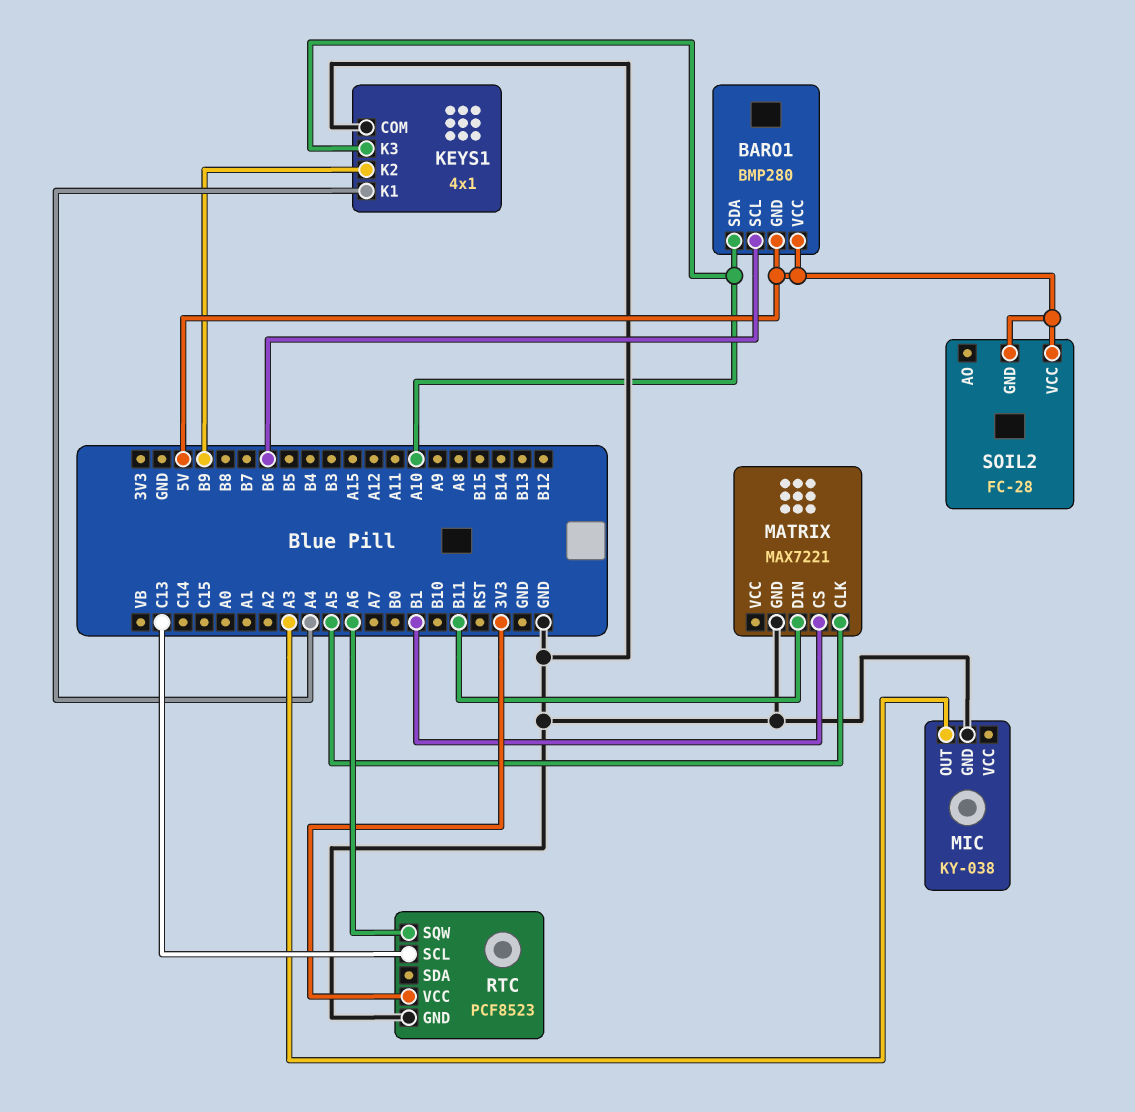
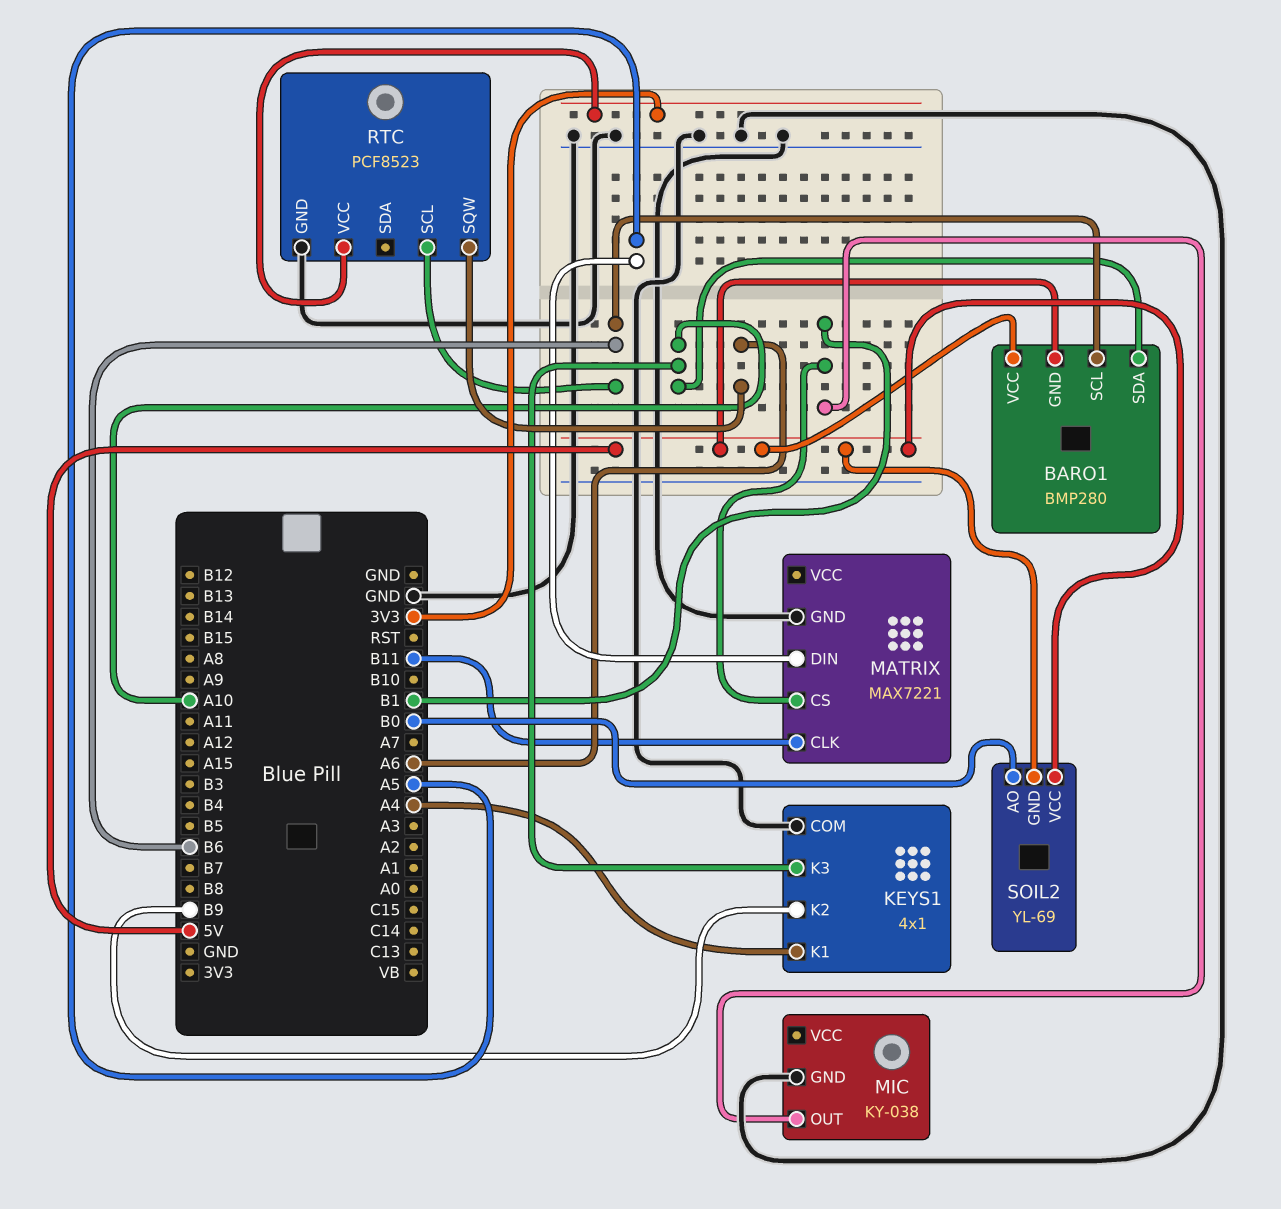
MATRIX pin CLK: A5 -> B11
MATRIX pin DIN: B11 -> A5
MIC pin OUT: A3 -> B1
RTC pin SCL: C13 -> B6
SOIL2: FC-28 -> YL-69
SOIL2 pin AO: none -> B0

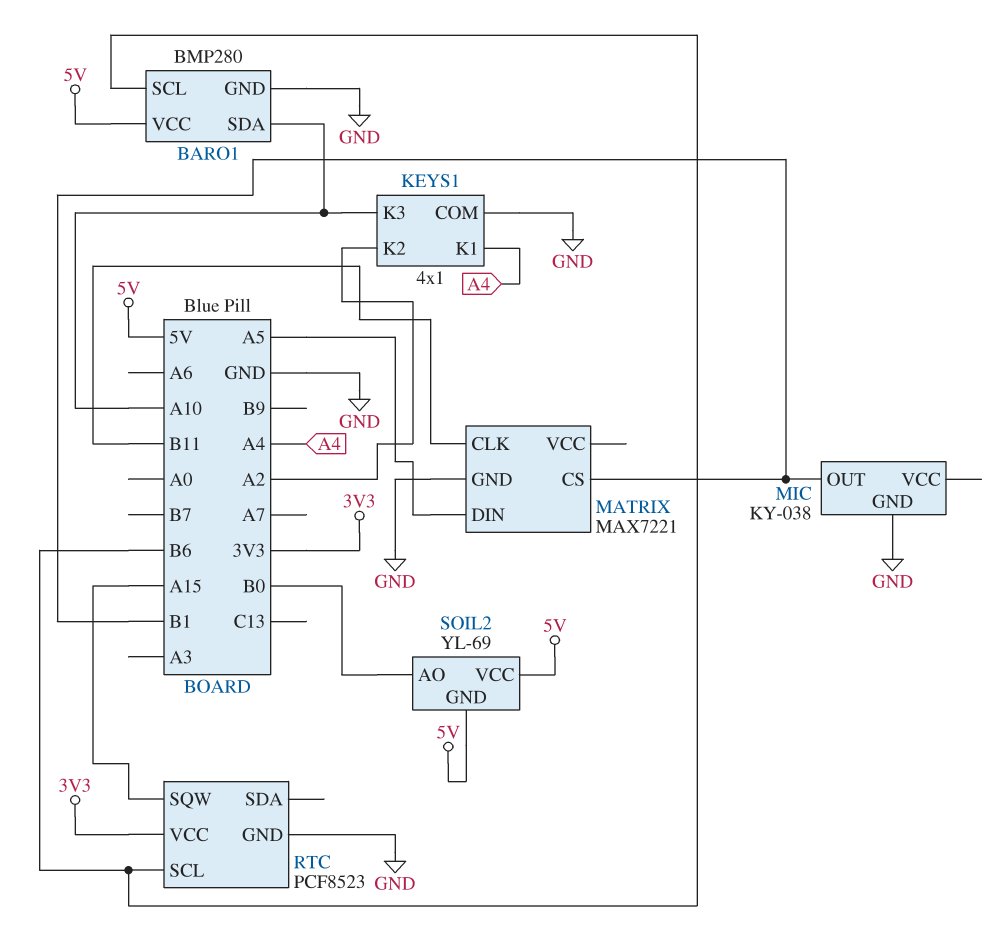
BARO1 pin GND: 5V -> GND
KEYS1 pin K2: B9 -> A2
RTC pin SQW: A6 -> A15

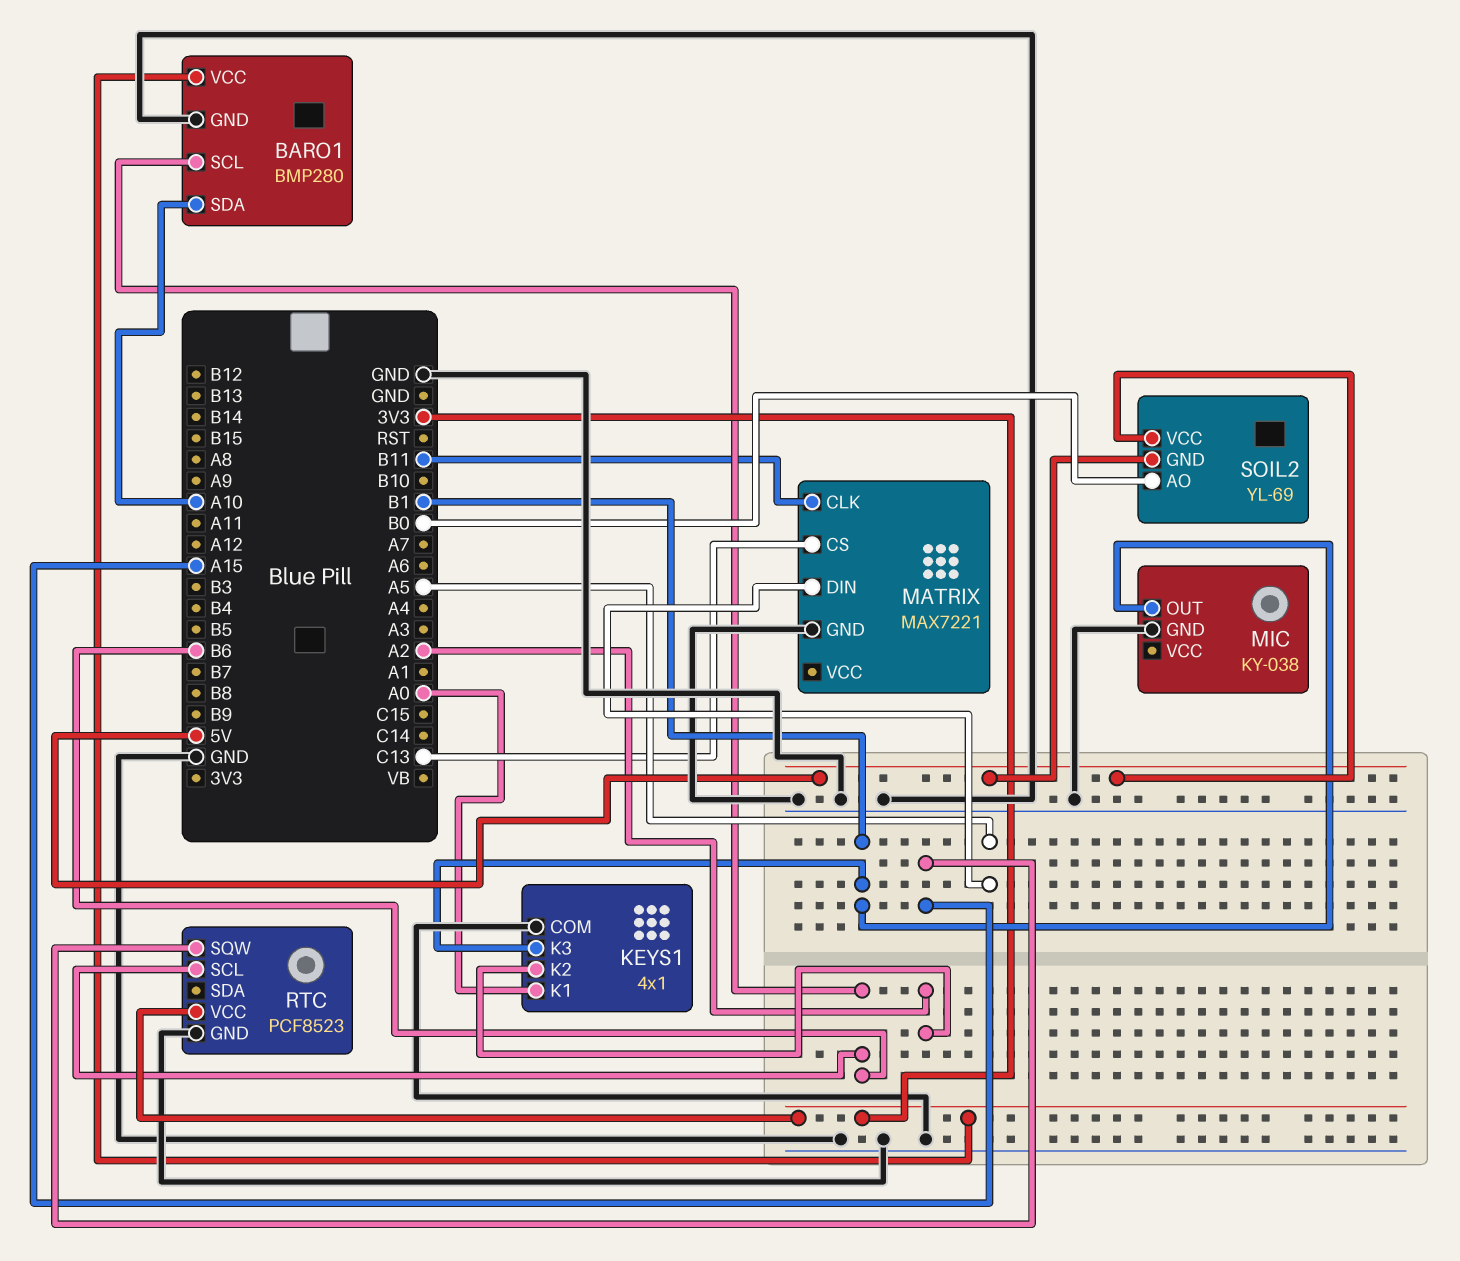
BARO1 pin VCC: 5V -> 3V3
KEYS1 pin K1: A4 -> A0
KEYS1 pin K3: A10 -> B1
MATRIX pin CS: B1 -> C13

